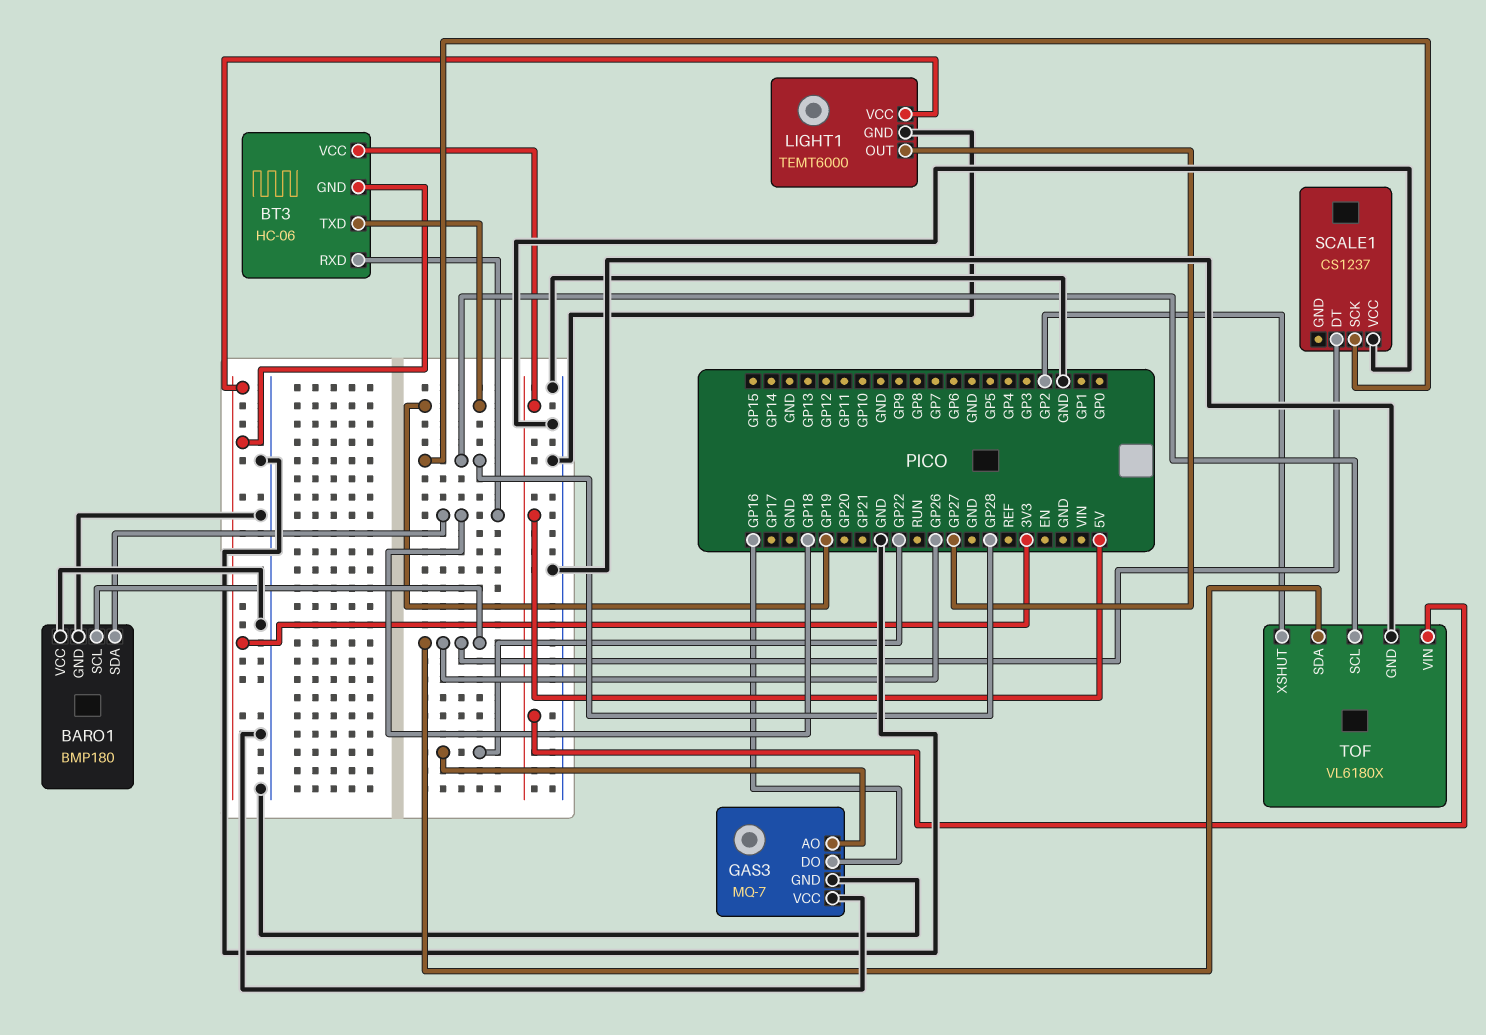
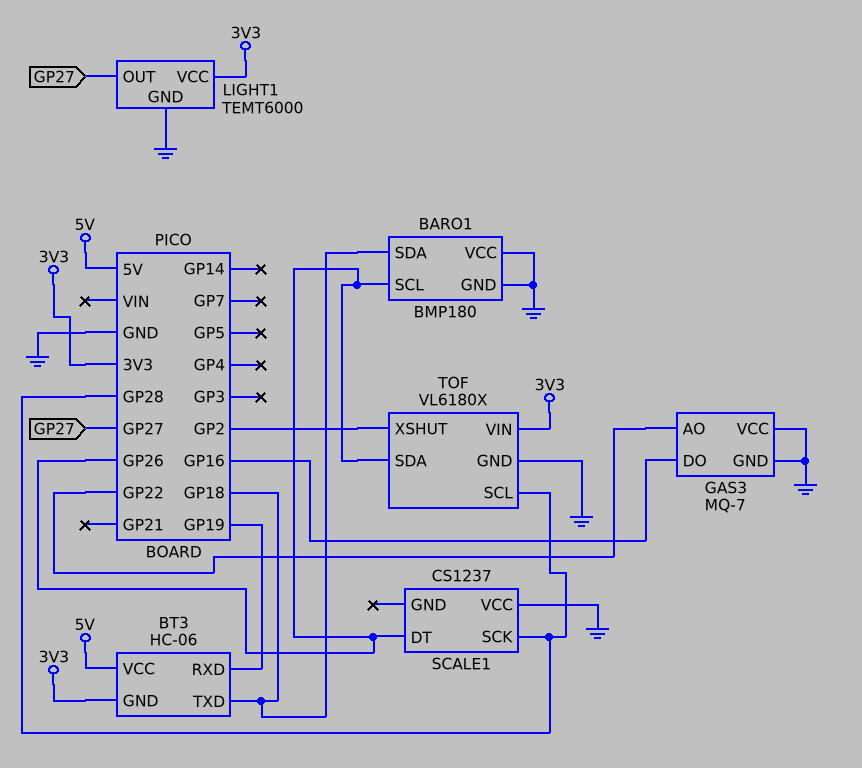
BT3 pin RXD: GP18 -> GP19
BT3 pin TXD: GP19 -> GP18
TOF pin VIN: 5V -> 3V3

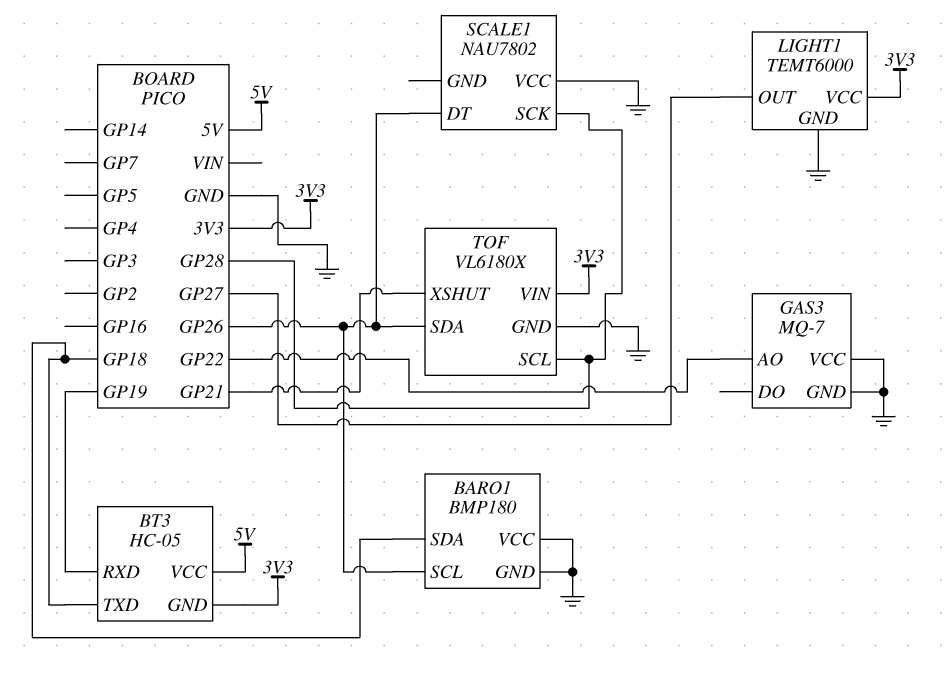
BT3: HC-06 -> HC-05
GAS3 pin DO: GP16 -> none
SCALE1: CS1237 -> NAU7802
TOF pin XSHUT: GP2 -> GP21

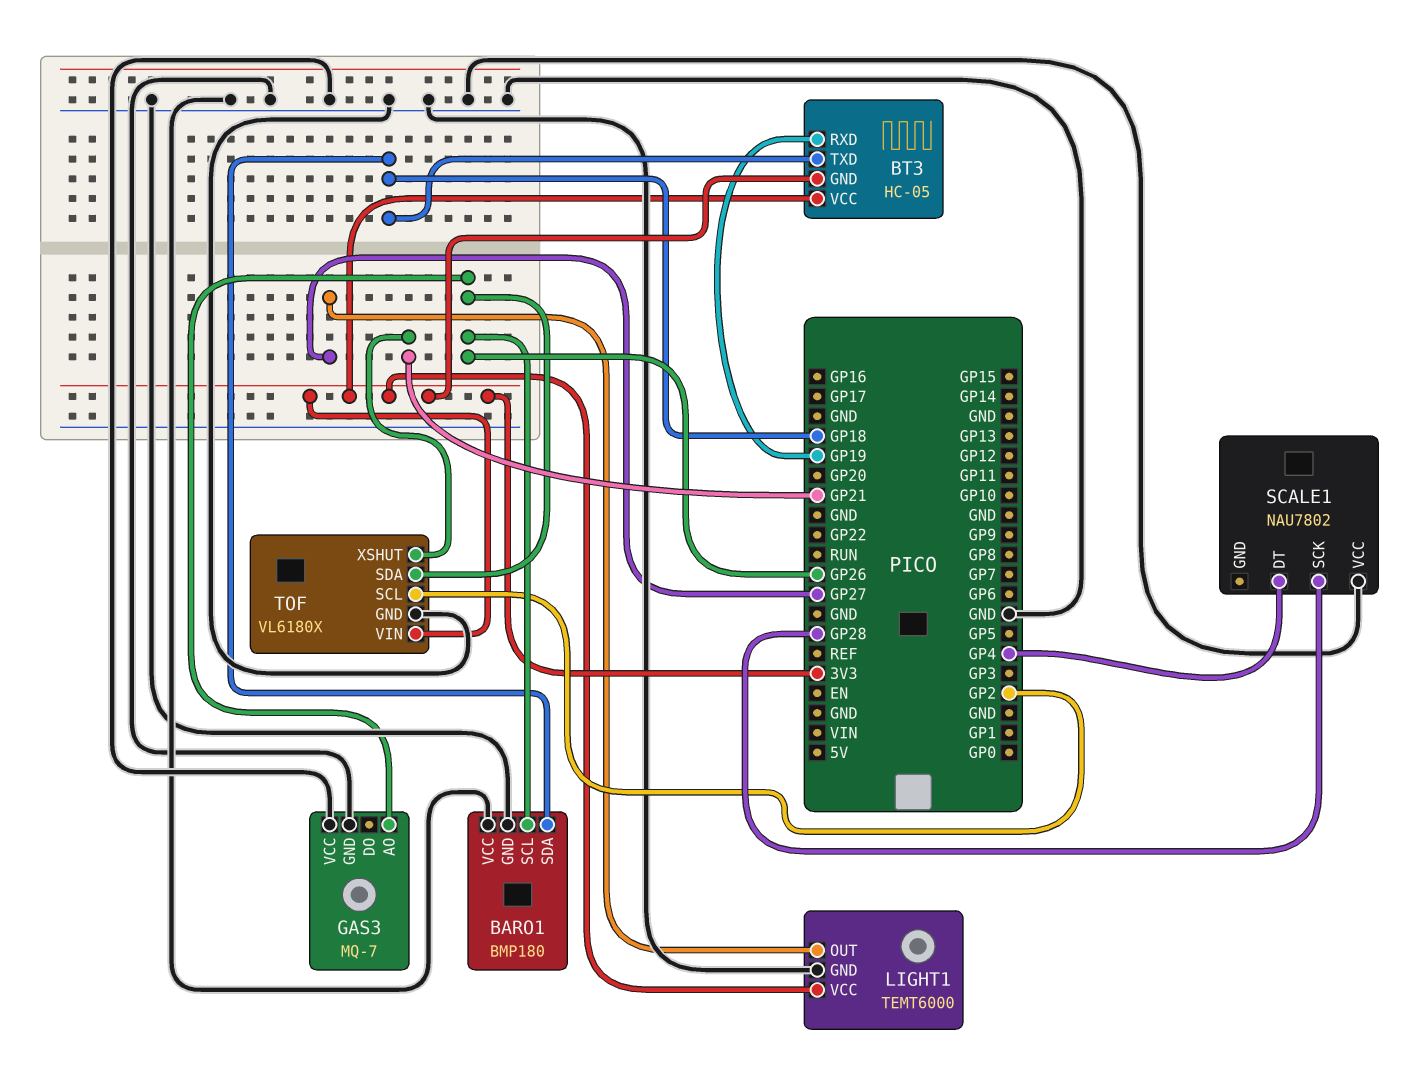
BT3 pin VCC: 5V -> 3V3
GAS3 pin AO: GP22 -> GP26
SCALE1 pin DT: GP26 -> GP4
TOF pin SCL: GP28 -> GP2

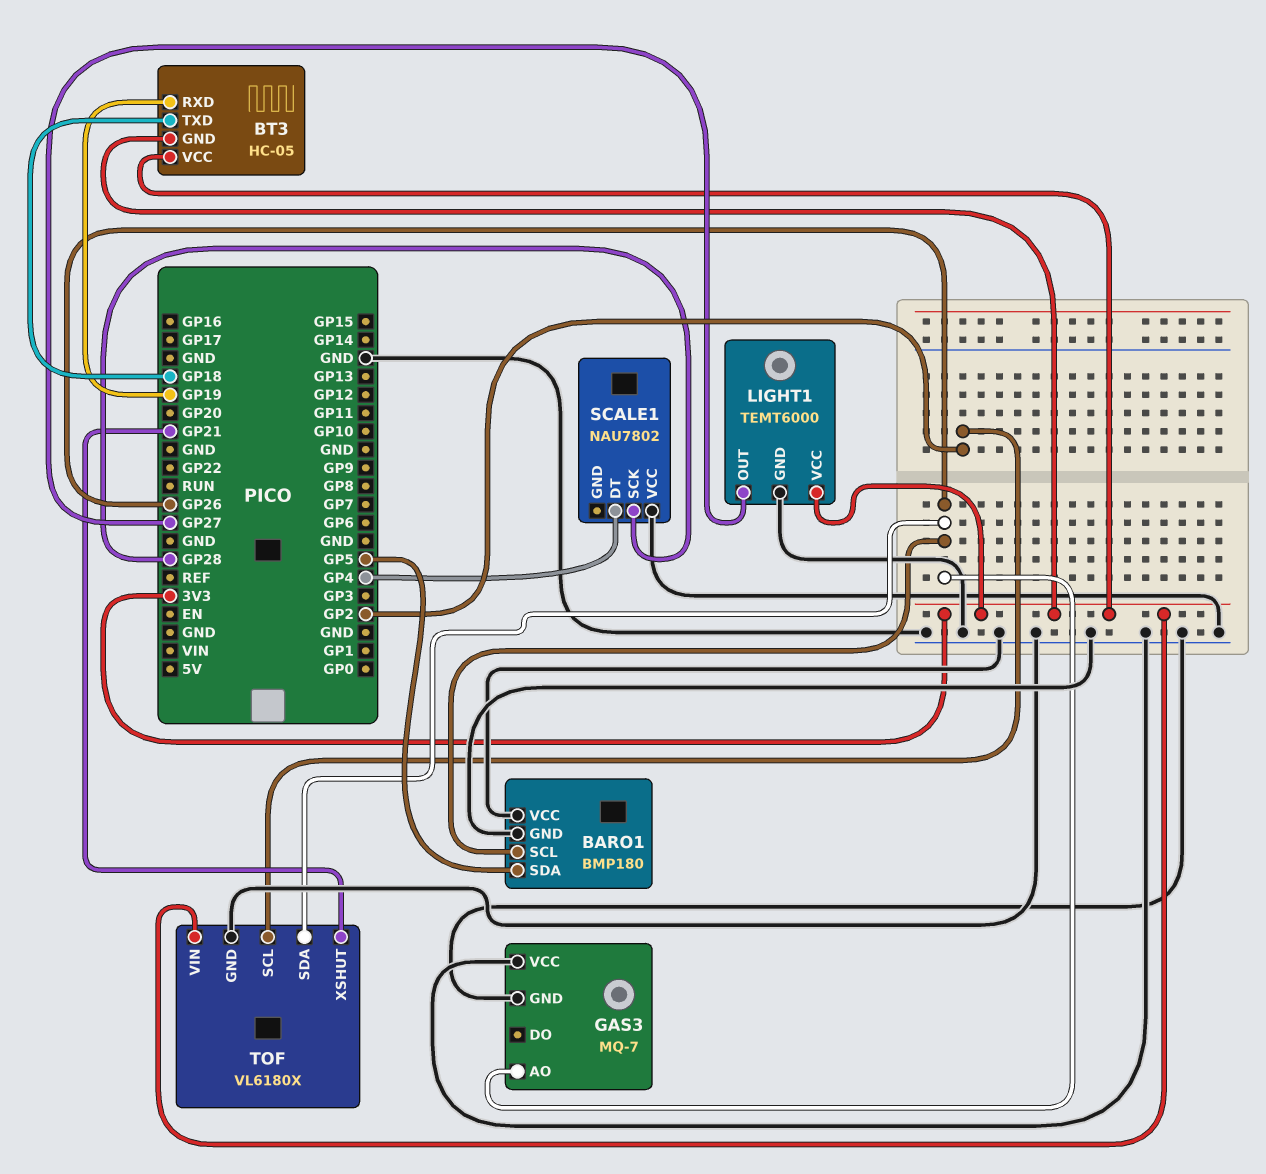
BARO1 pin SDA: GP18 -> GP5

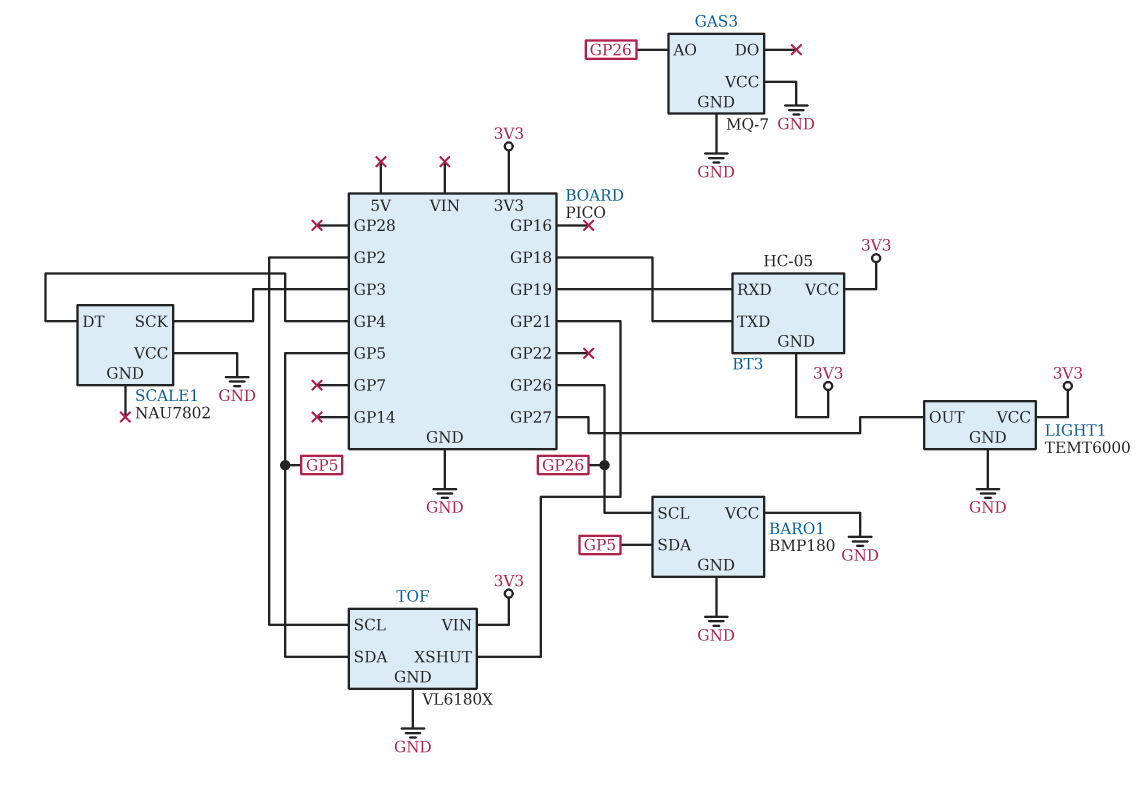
SCALE1 pin SCK: GP28 -> GP3
TOF pin SDA: GP26 -> GP5

